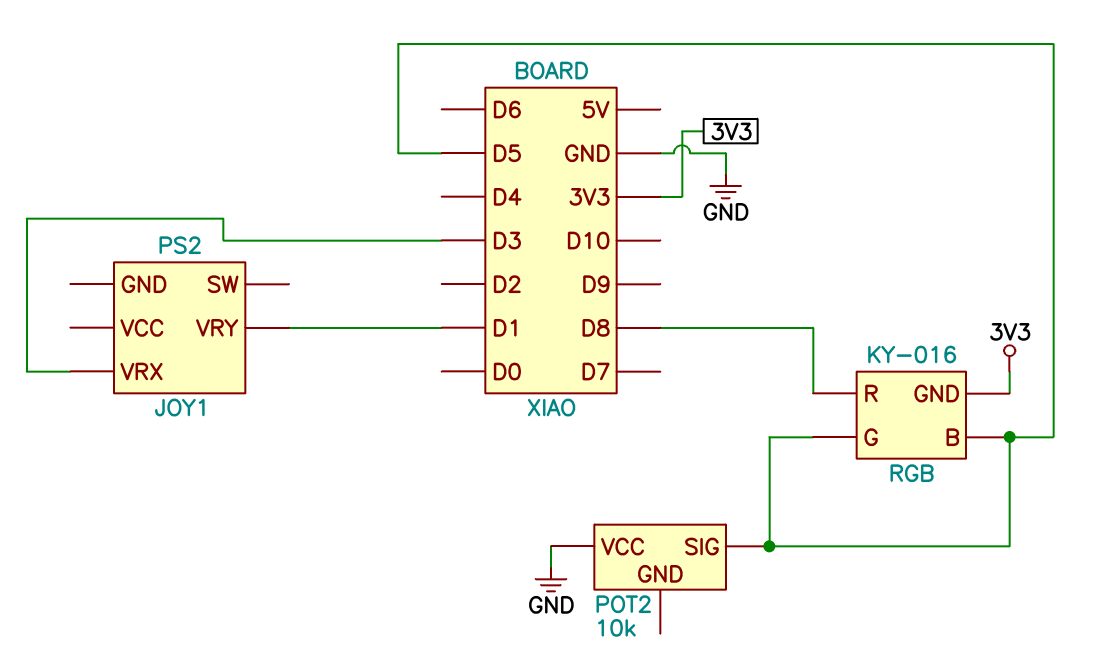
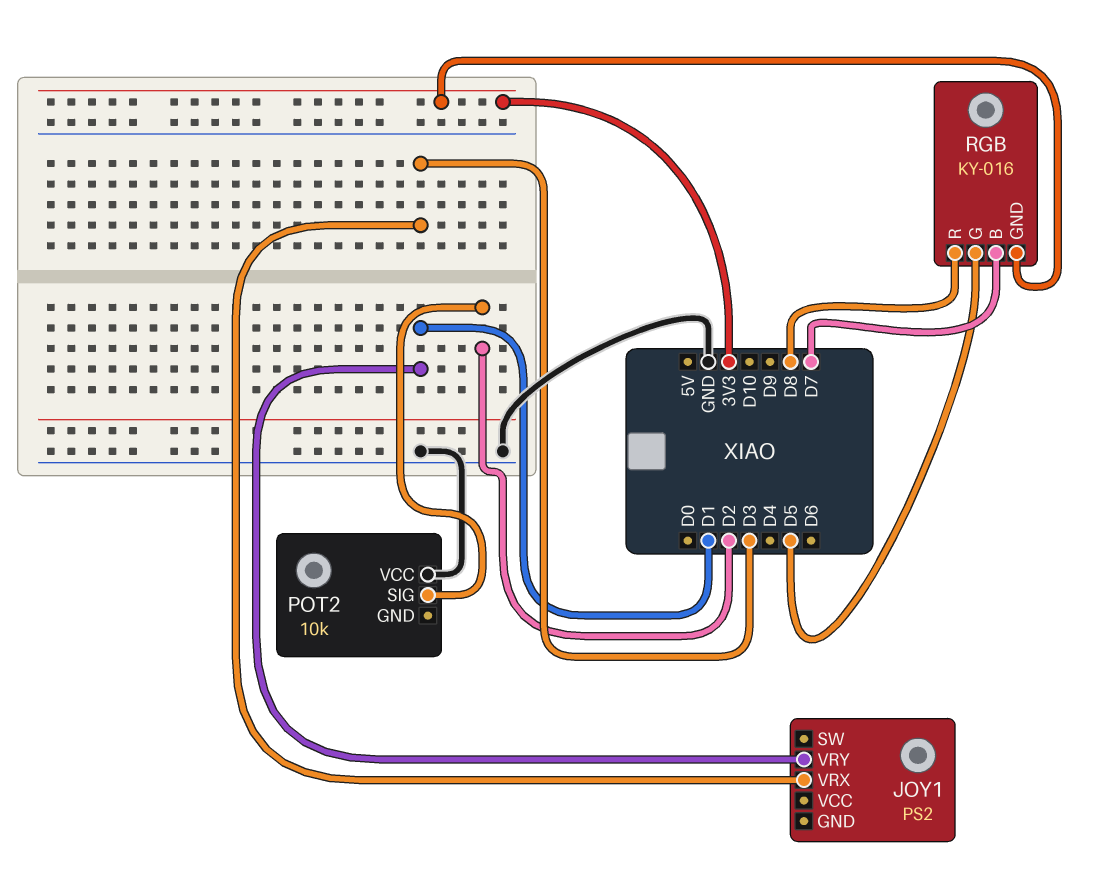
POT2 pin SIG: D5 -> D2
RGB pin B: D5 -> D7

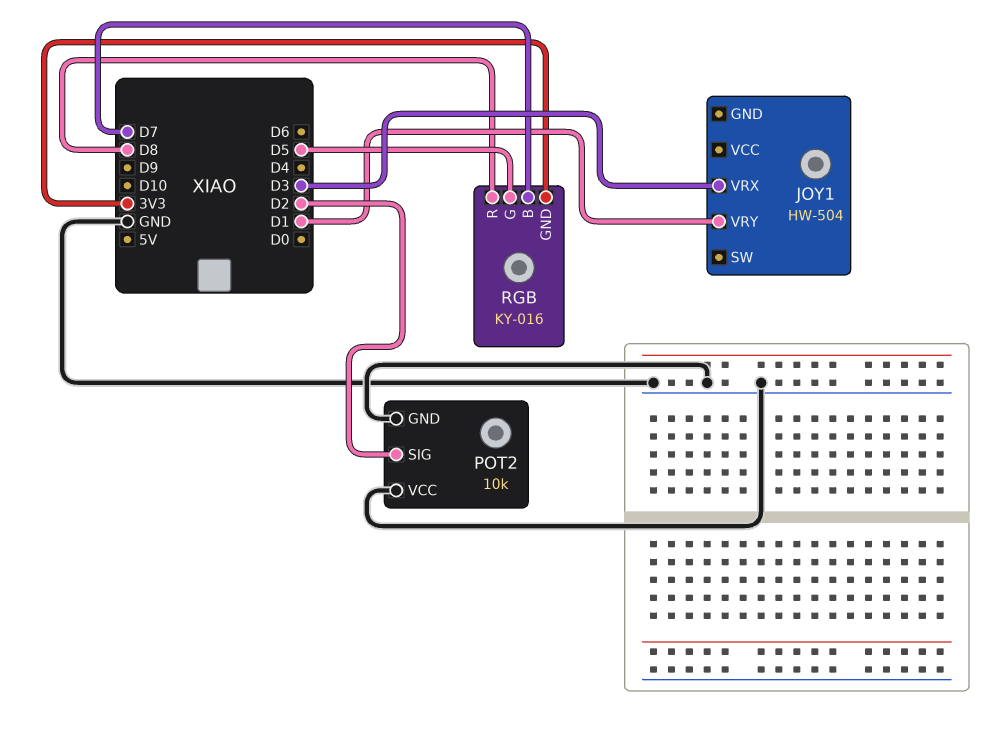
JOY1: PS2 -> HW-504
POT2 pin GND: none -> GND

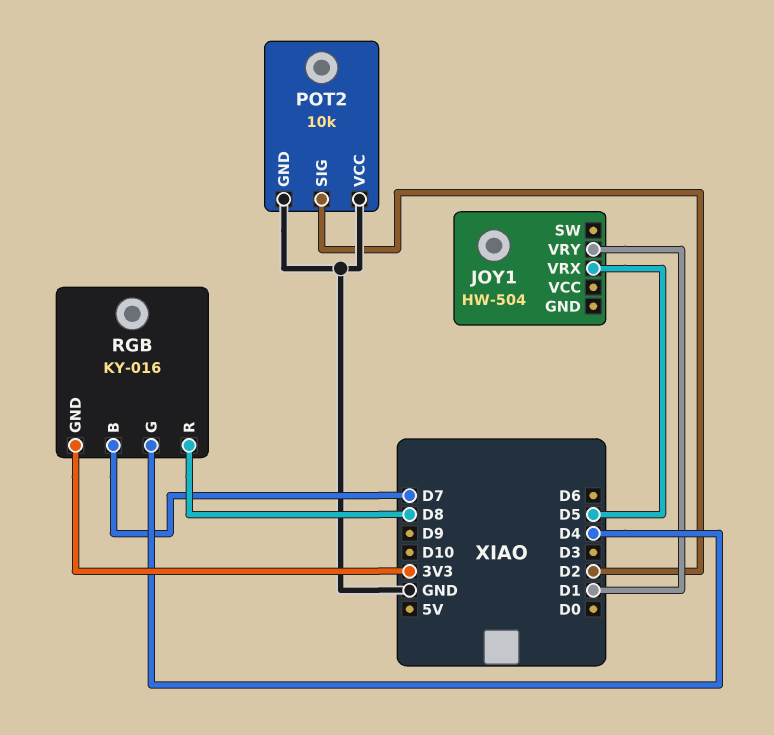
JOY1 pin VRX: D3 -> D5
RGB pin G: D5 -> D4

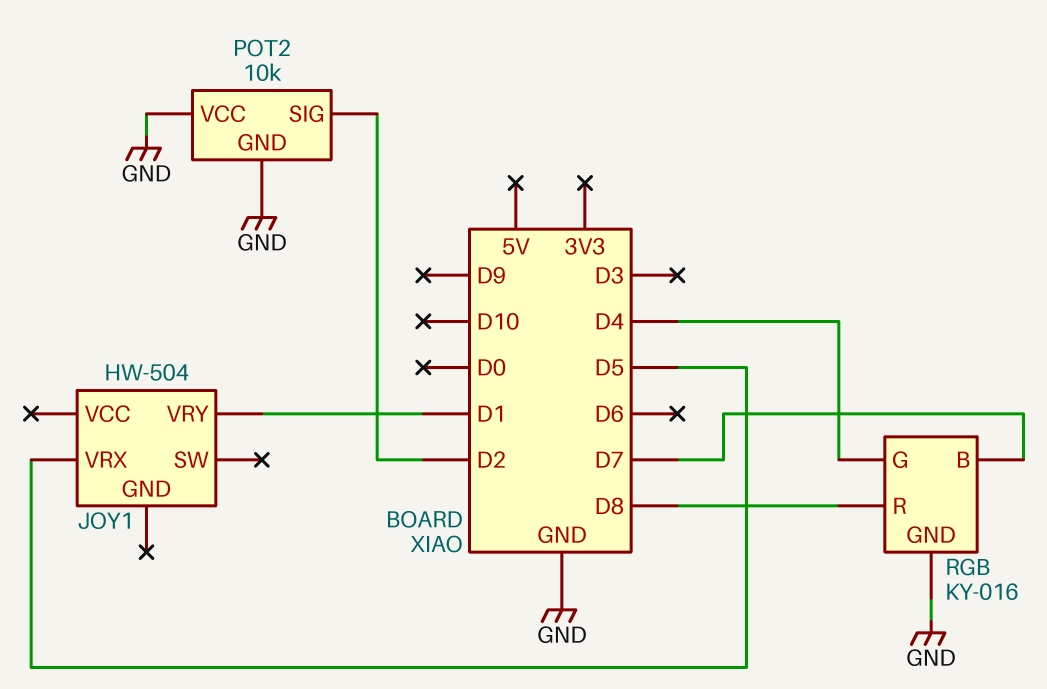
RGB pin GND: 3V3 -> GND

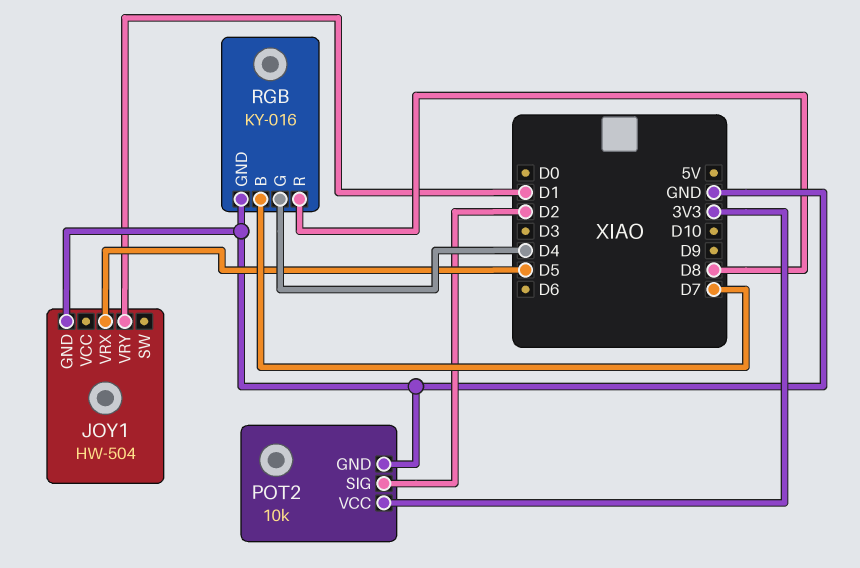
JOY1 pin GND: none -> GND
POT2 pin VCC: GND -> 3V3

